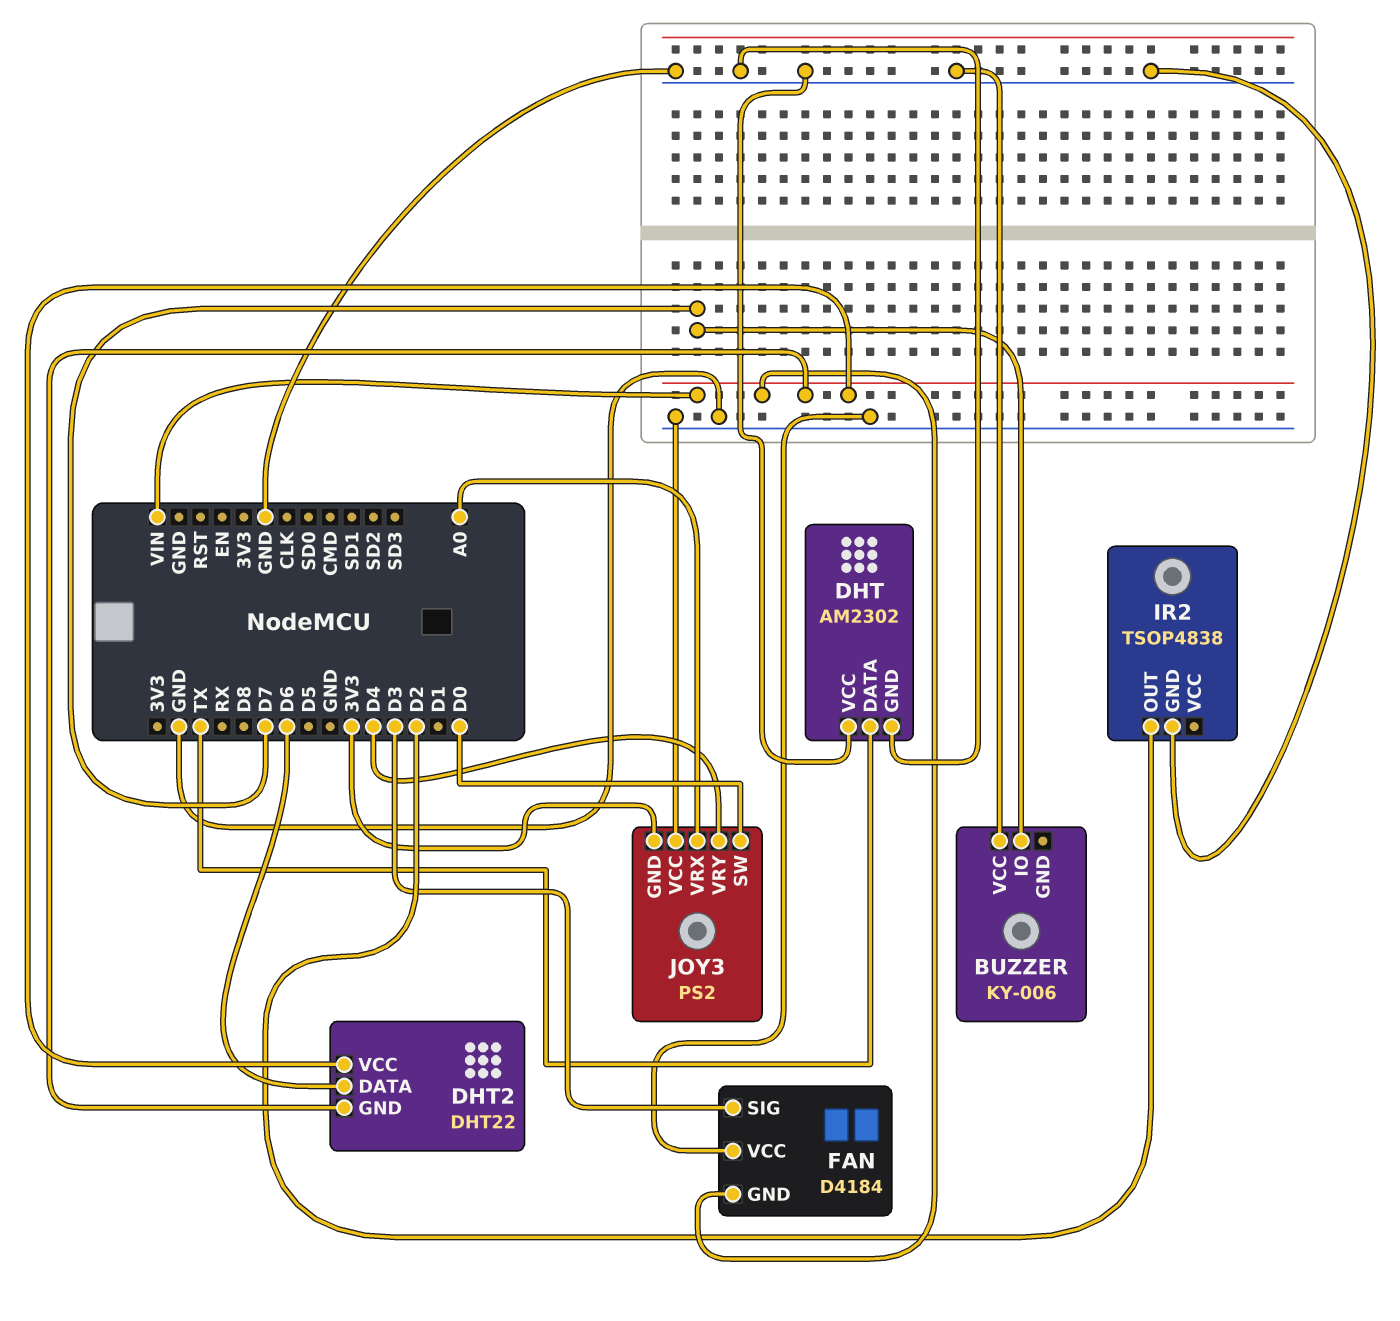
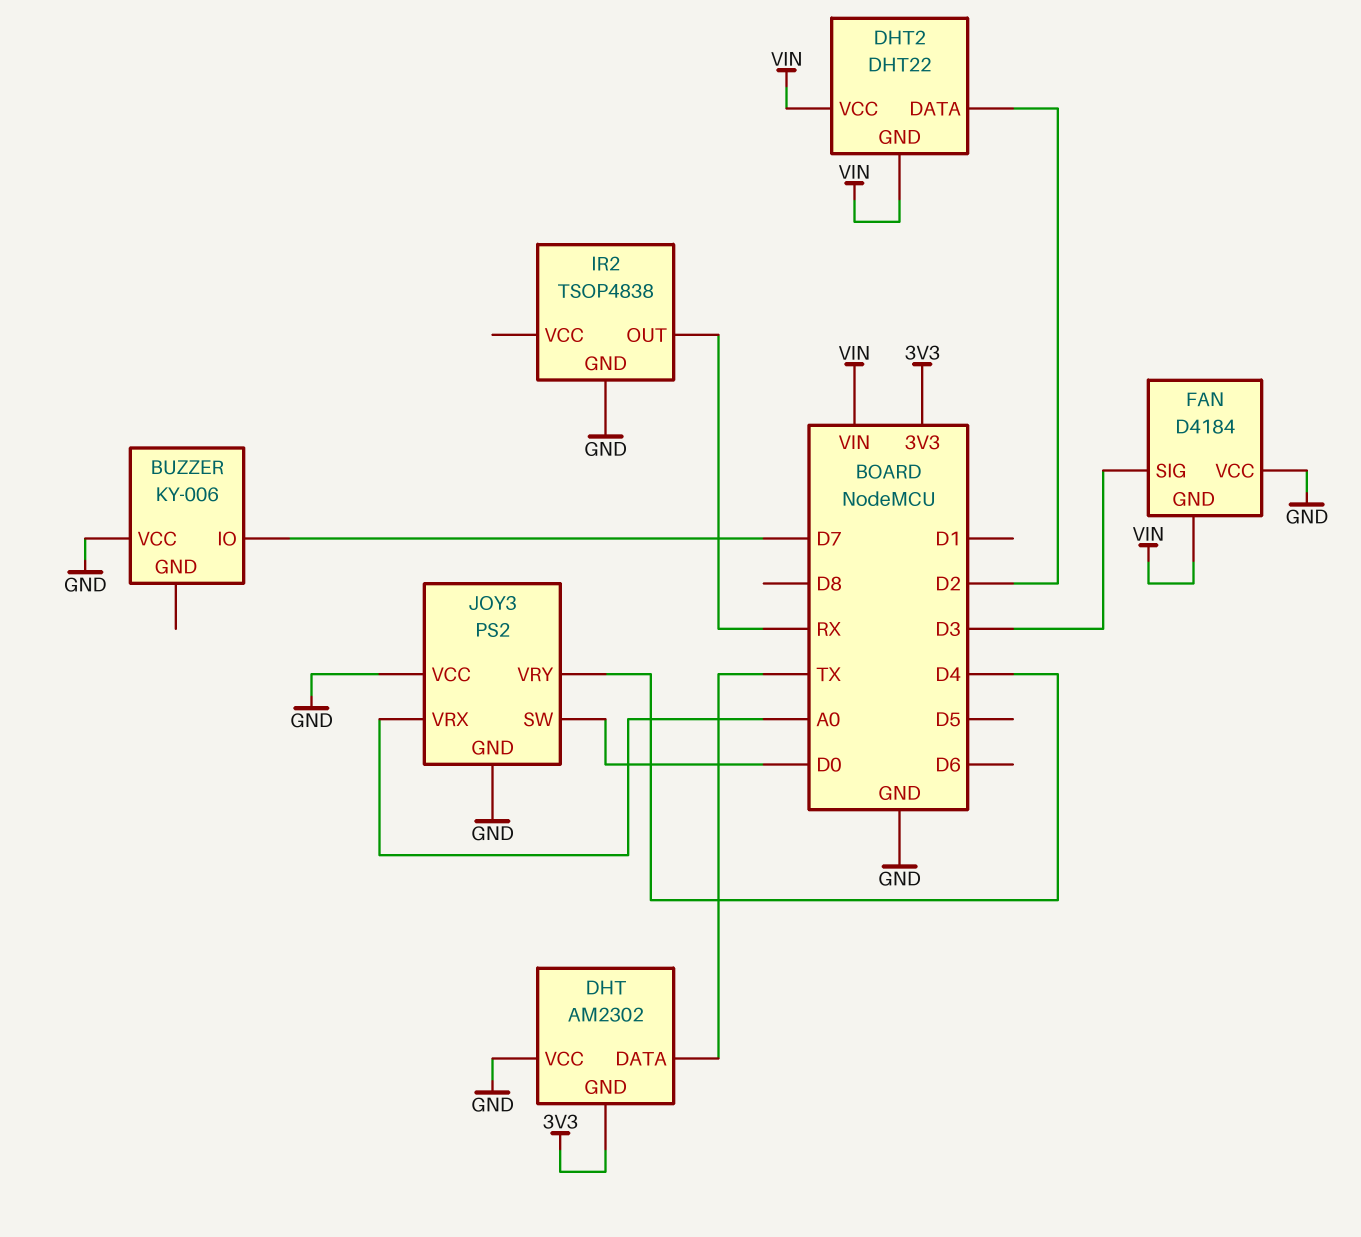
DHT pin GND: GND -> 3V3
DHT2 pin DATA: D6 -> D2
IR2 pin OUT: D2 -> RX
JOY3 pin GND: 3V3 -> GND

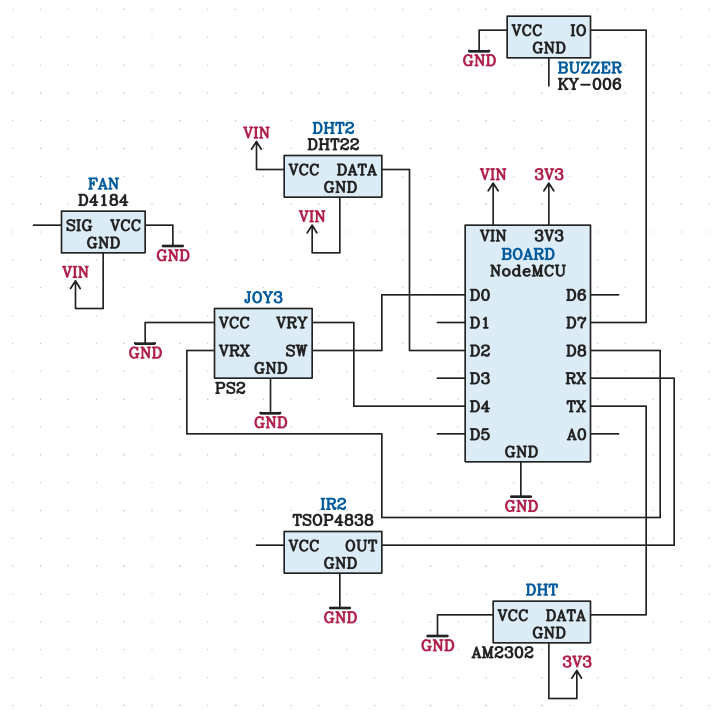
FAN pin SIG: D3 -> none
JOY3 pin VRX: A0 -> D8

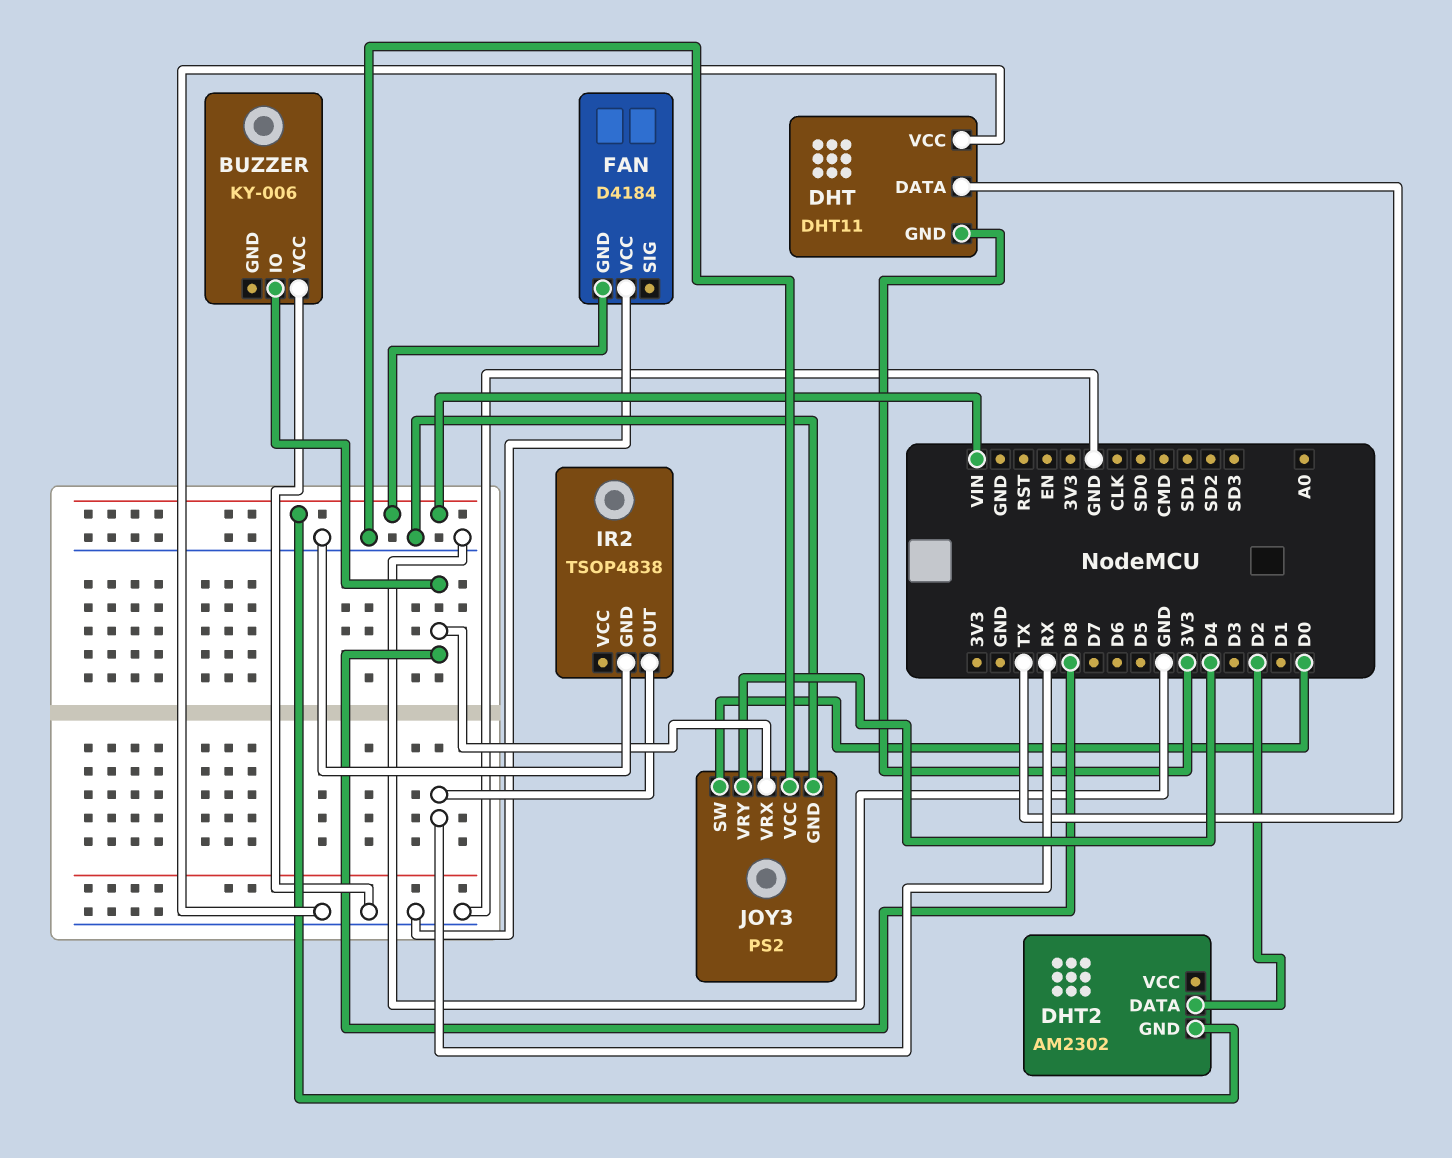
BUZZER pin IO: D7 -> D8
DHT: AM2302 -> DHT11
DHT2: DHT22 -> AM2302
DHT2 pin VCC: VIN -> none

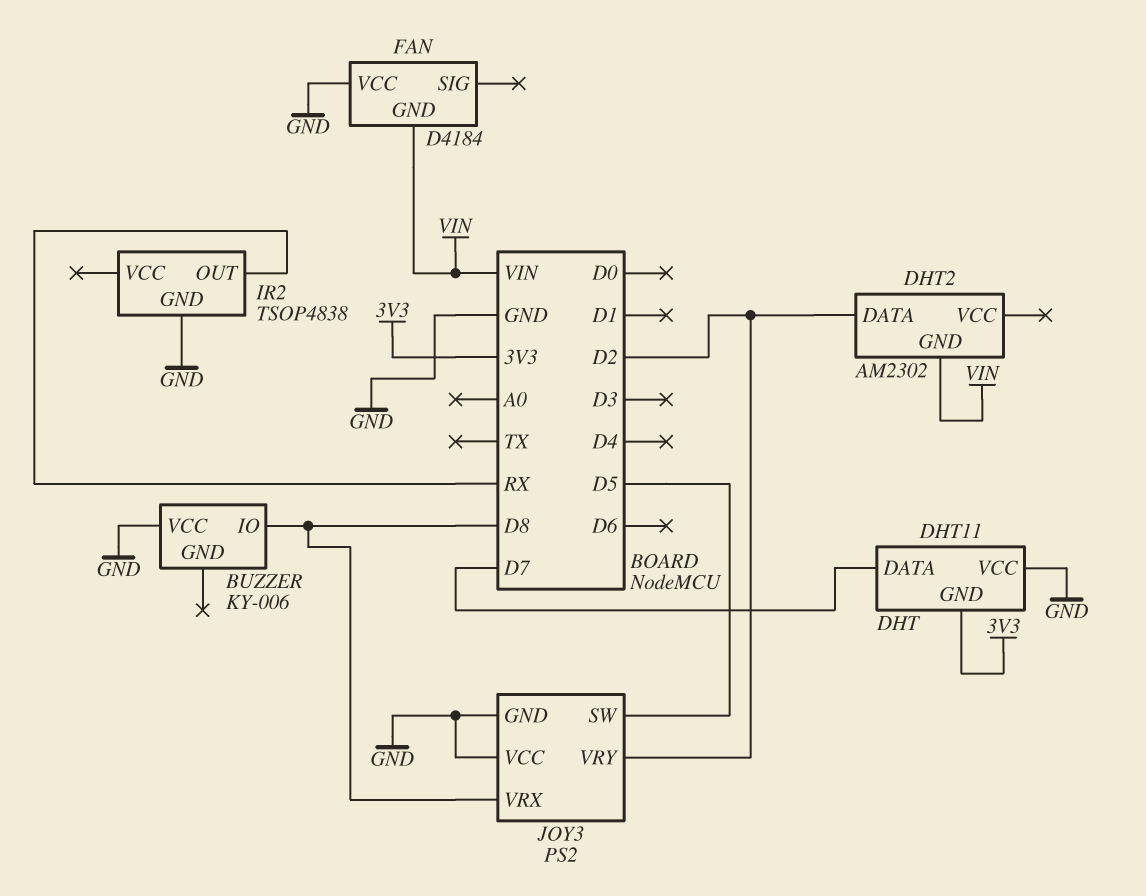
DHT pin DATA: TX -> D7
JOY3 pin SW: D0 -> D5
JOY3 pin VRY: D4 -> D2

